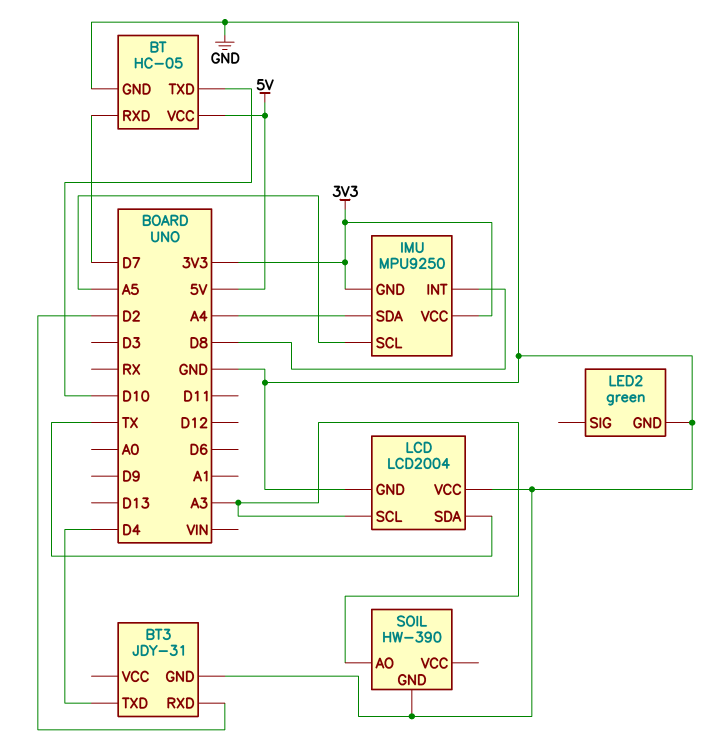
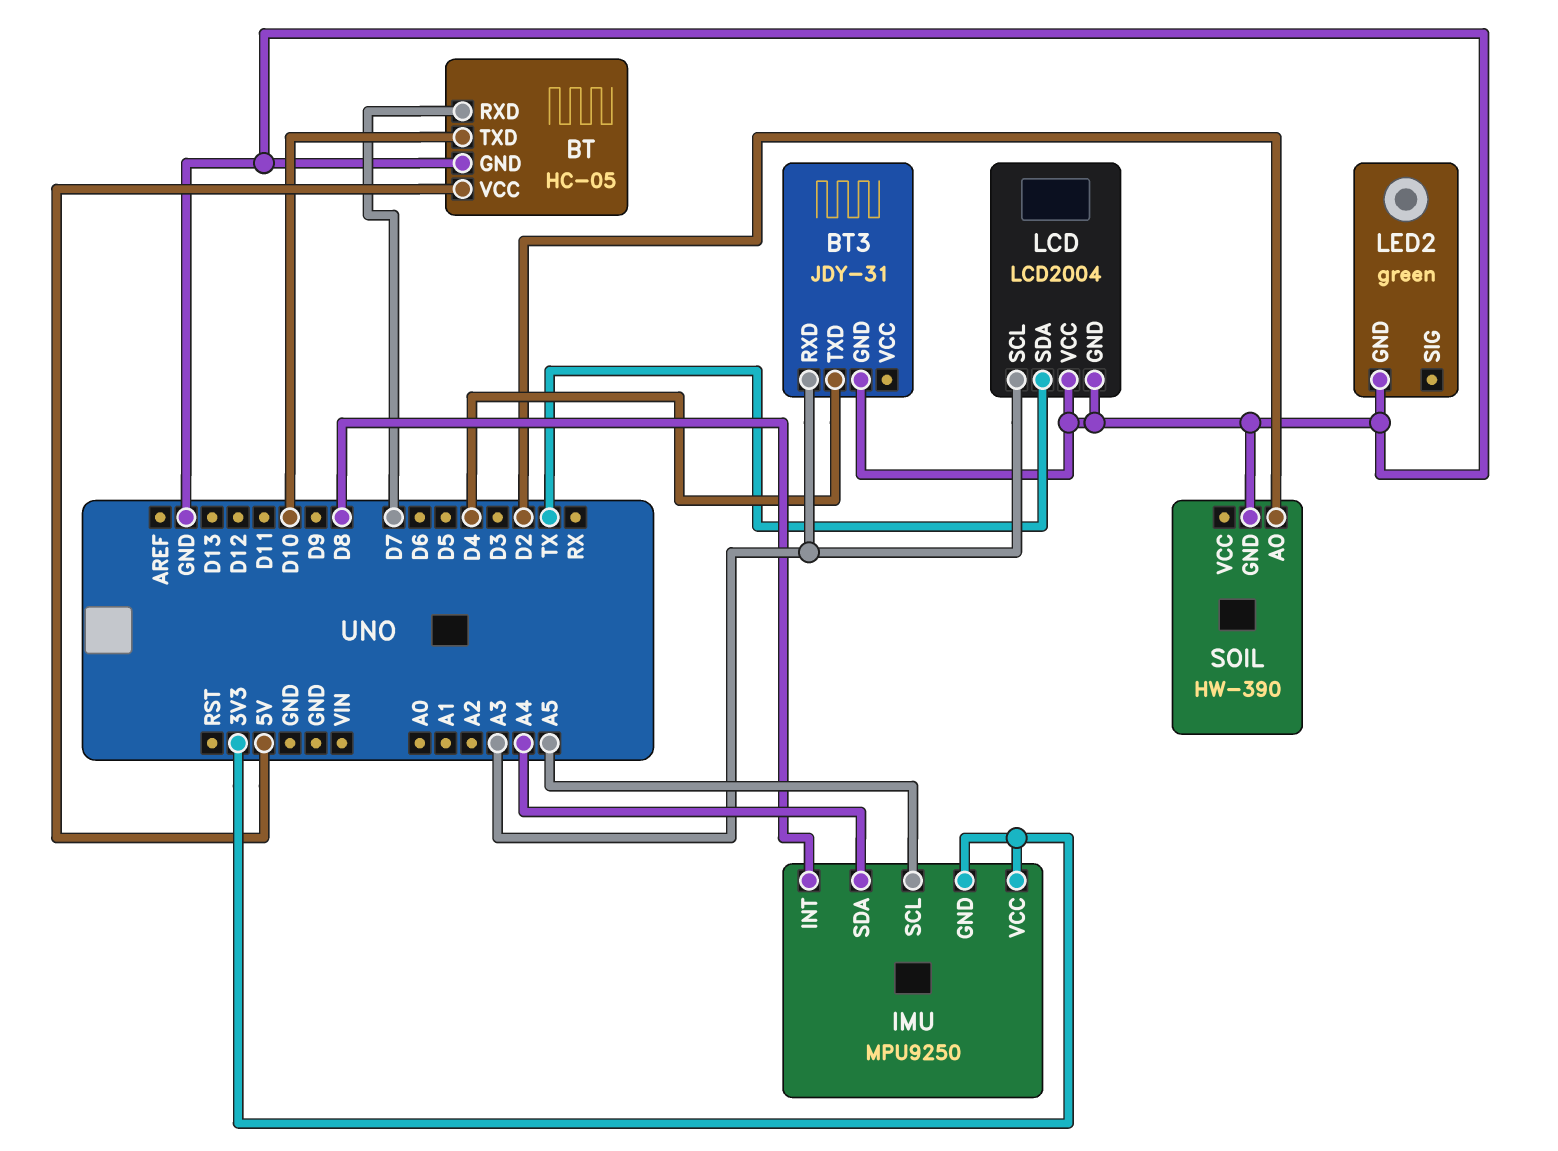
BT3 pin RXD: D2 -> A3
SOIL pin AO: A3 -> D2

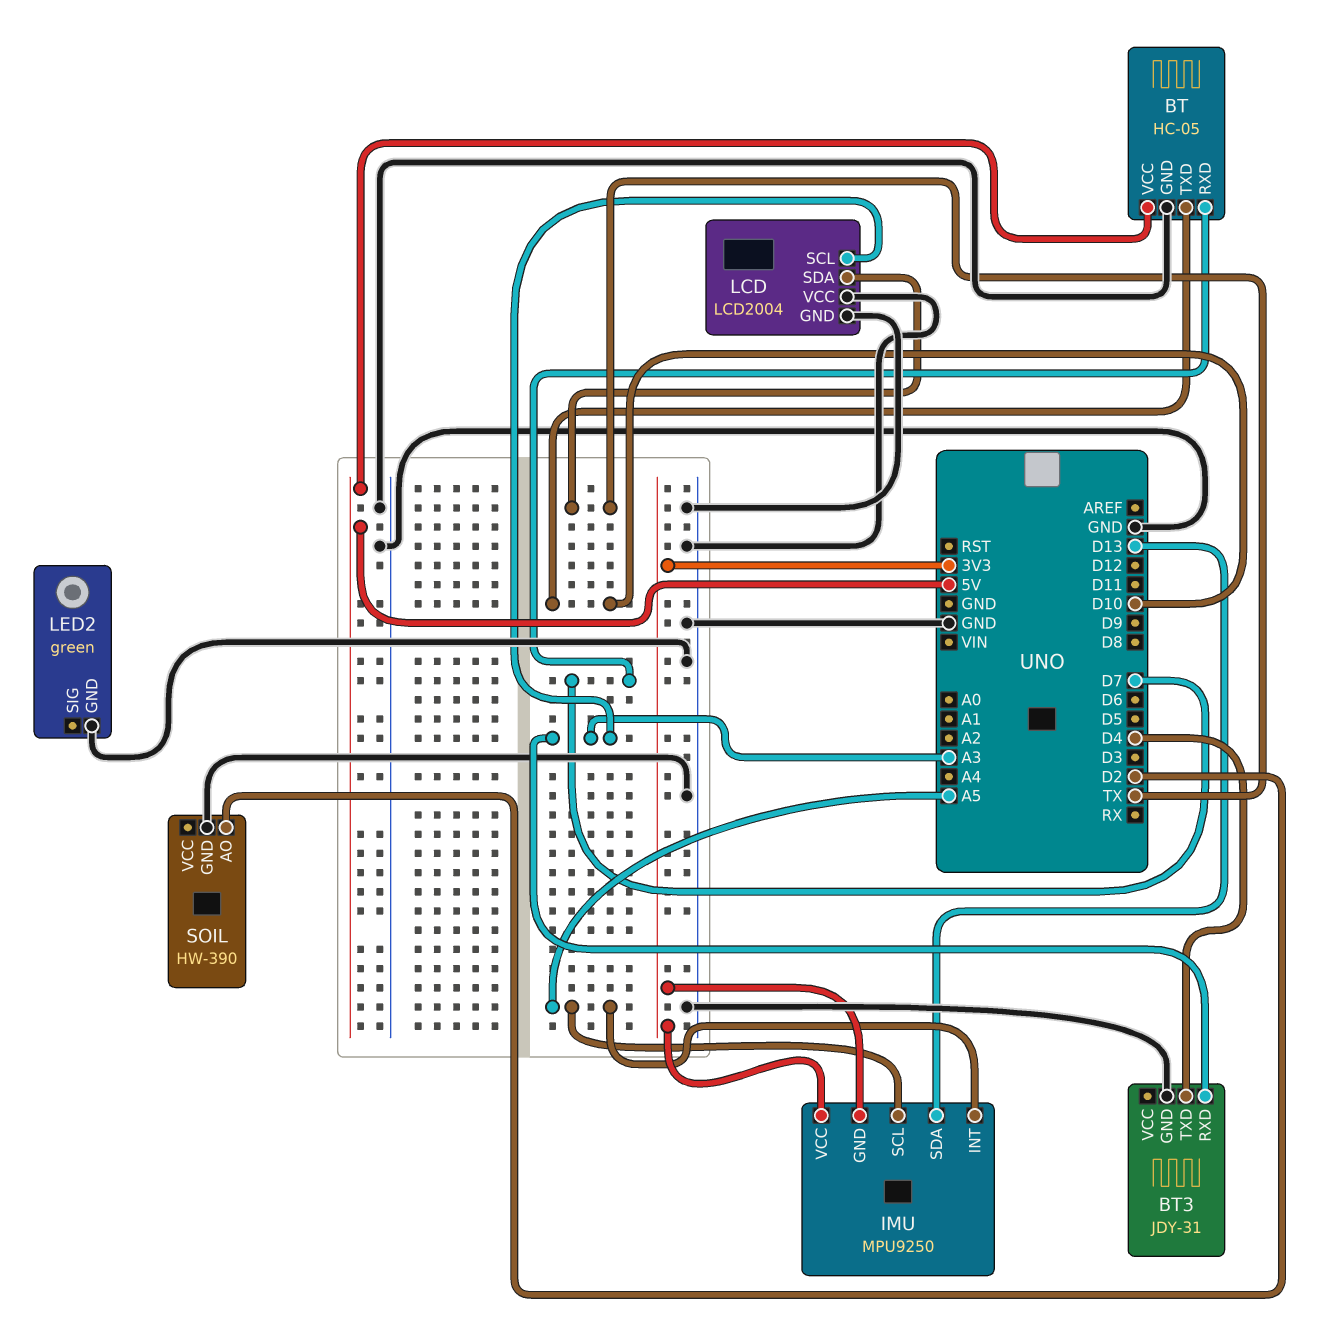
IMU pin INT: D8 -> A5
IMU pin SDA: A4 -> D13

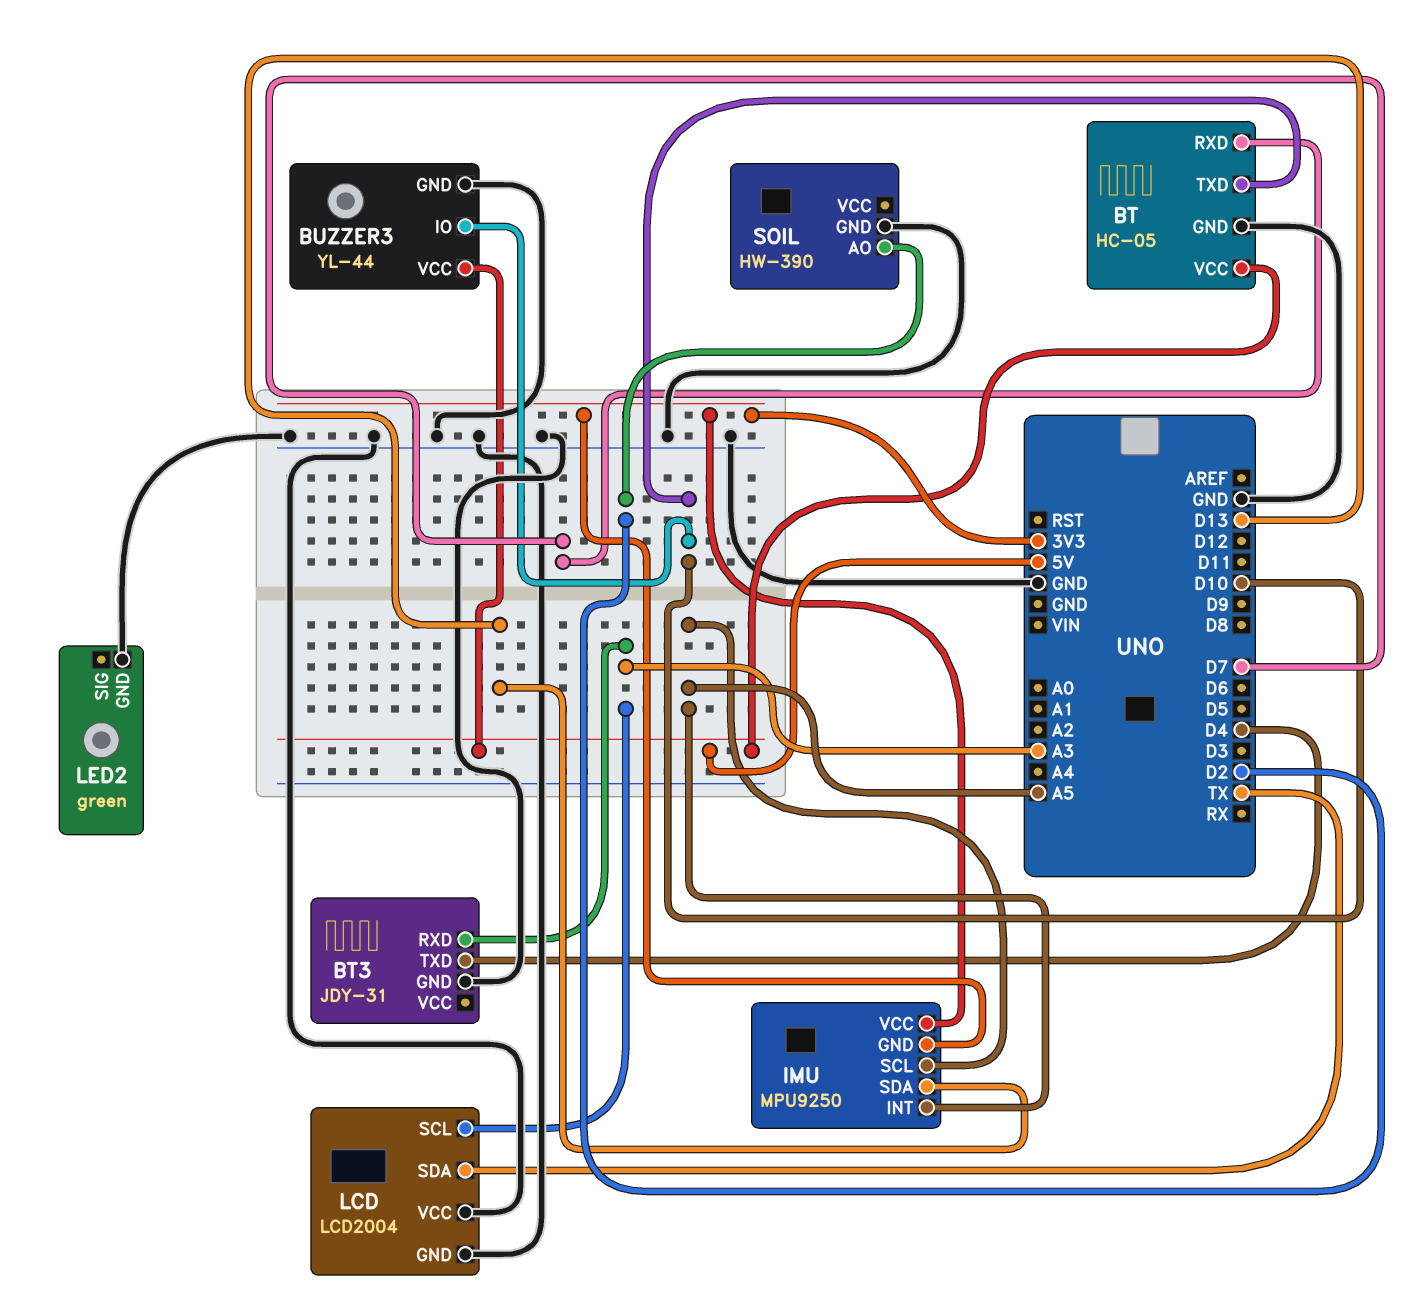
BUZZER3: none -> YL-44
BUZZER3 pin GND: none -> GND
BUZZER3 pin IO: none -> D10
BUZZER3 pin VCC: none -> 5V

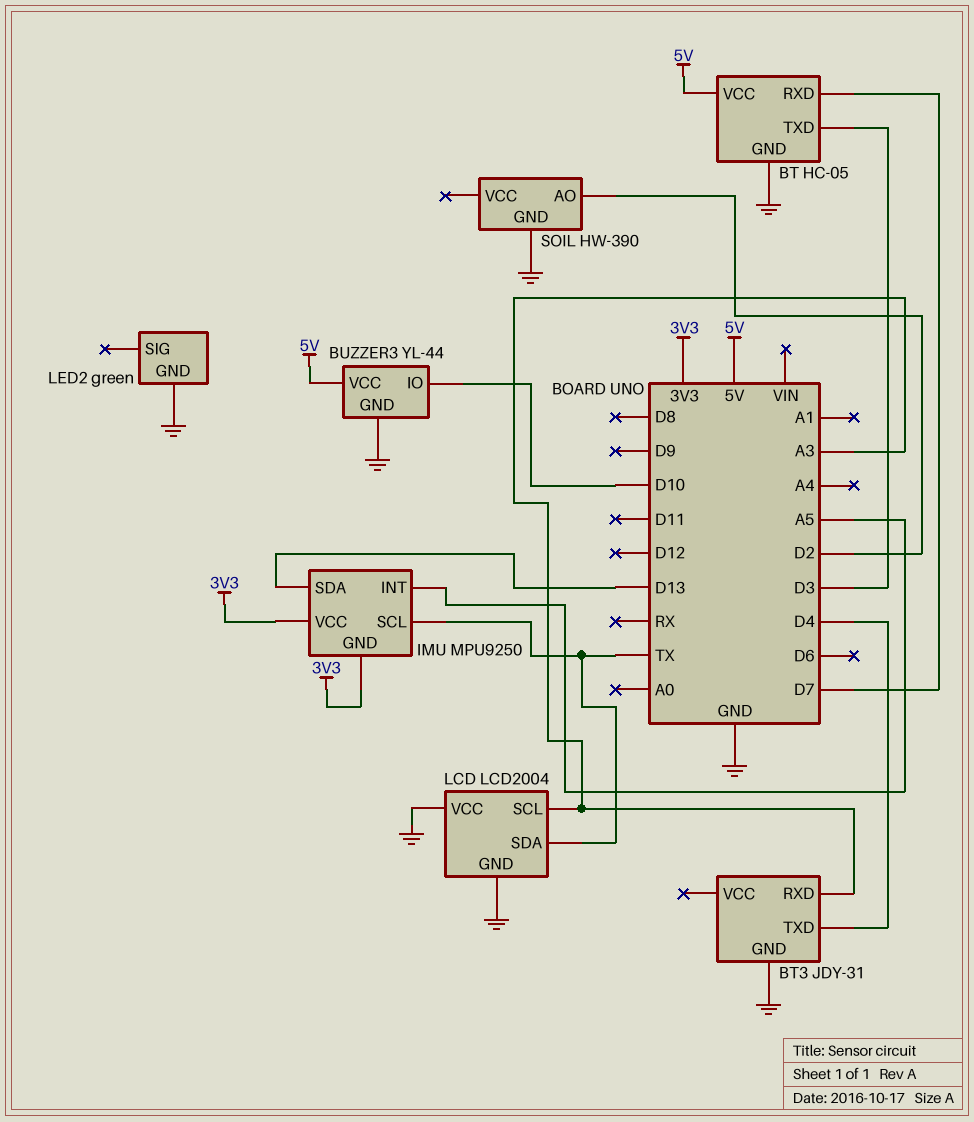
BT pin TXD: D10 -> D3
IMU pin SCL: A5 -> TX

